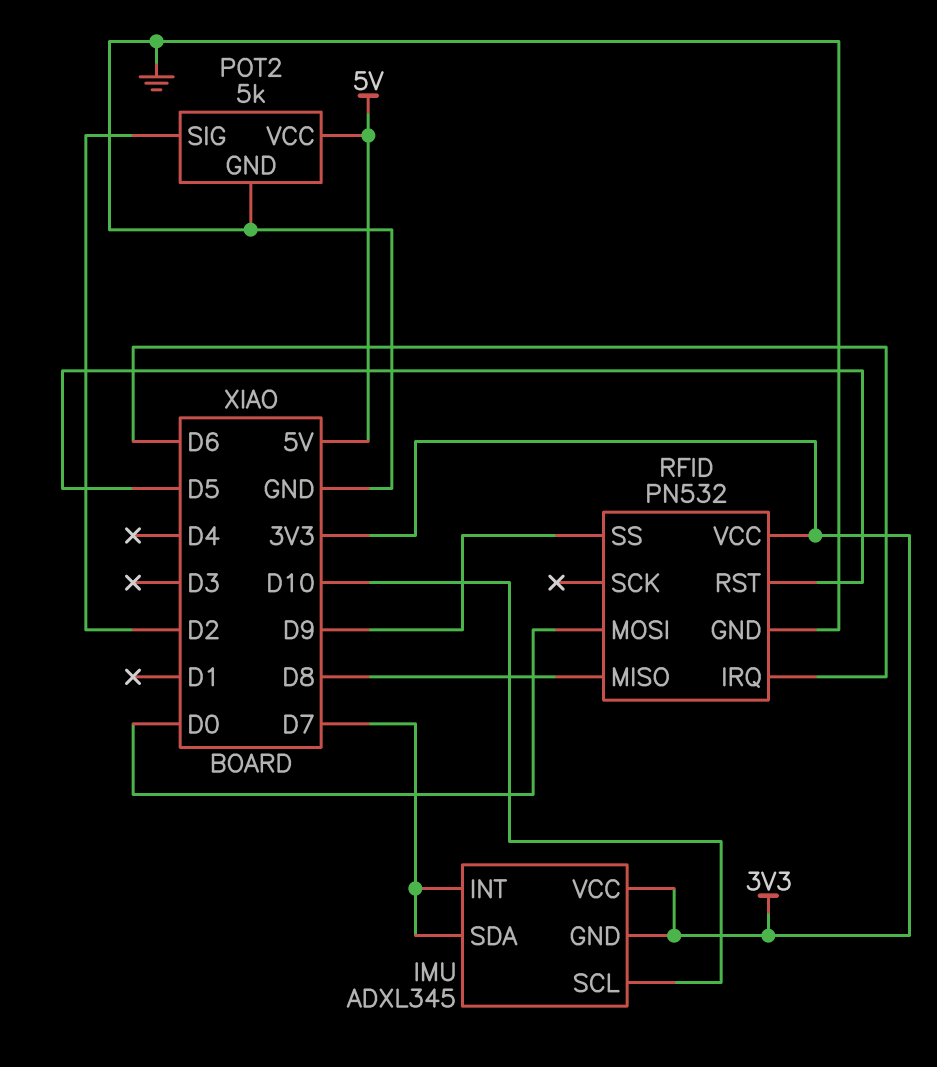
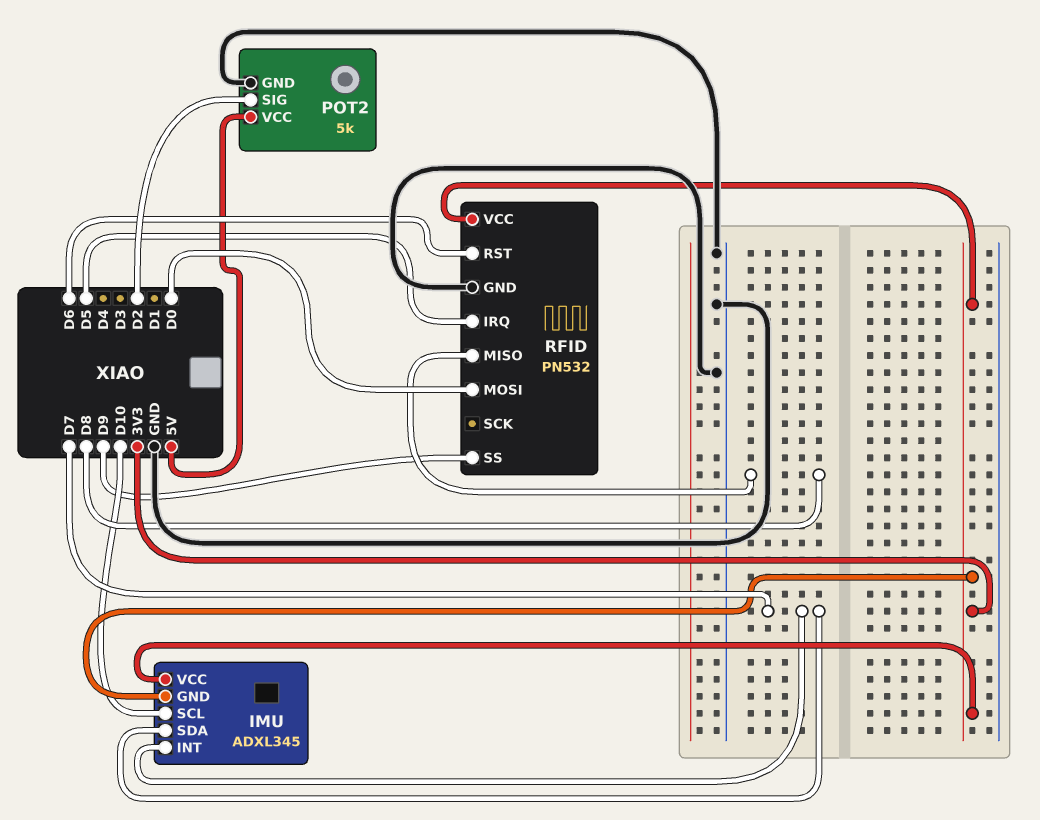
RFID pin IRQ: D6 -> D5
RFID pin RST: D5 -> D6

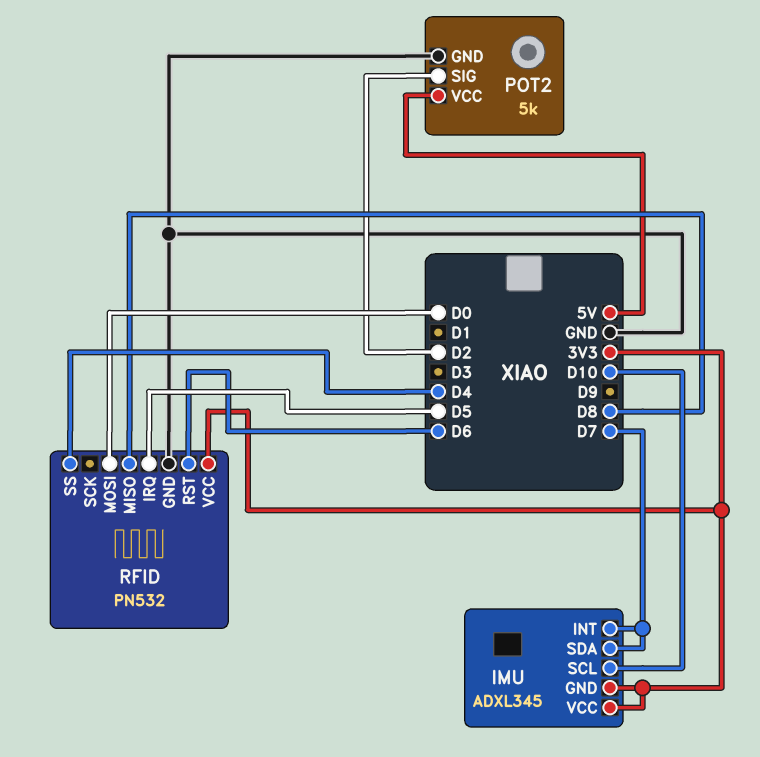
RFID pin SS: D9 -> D4

